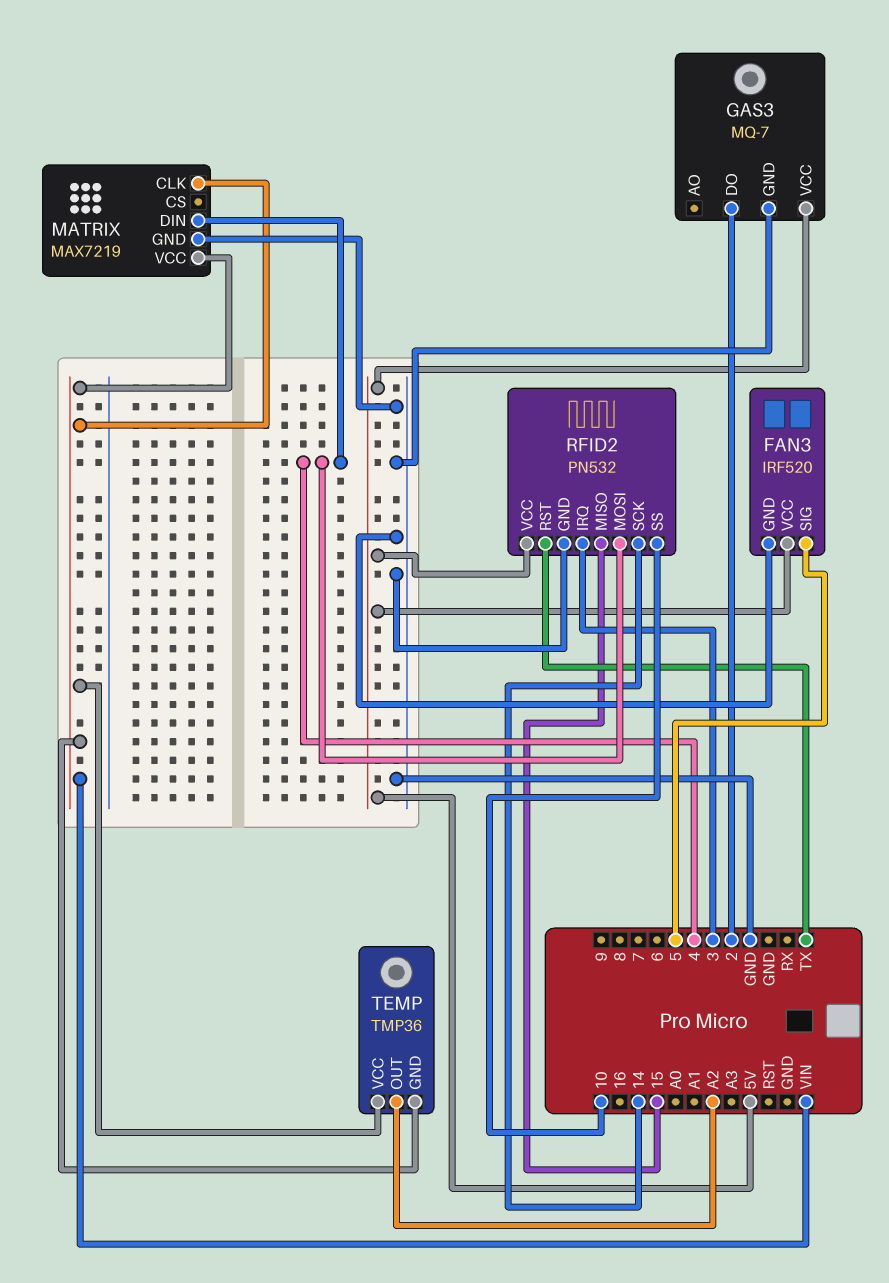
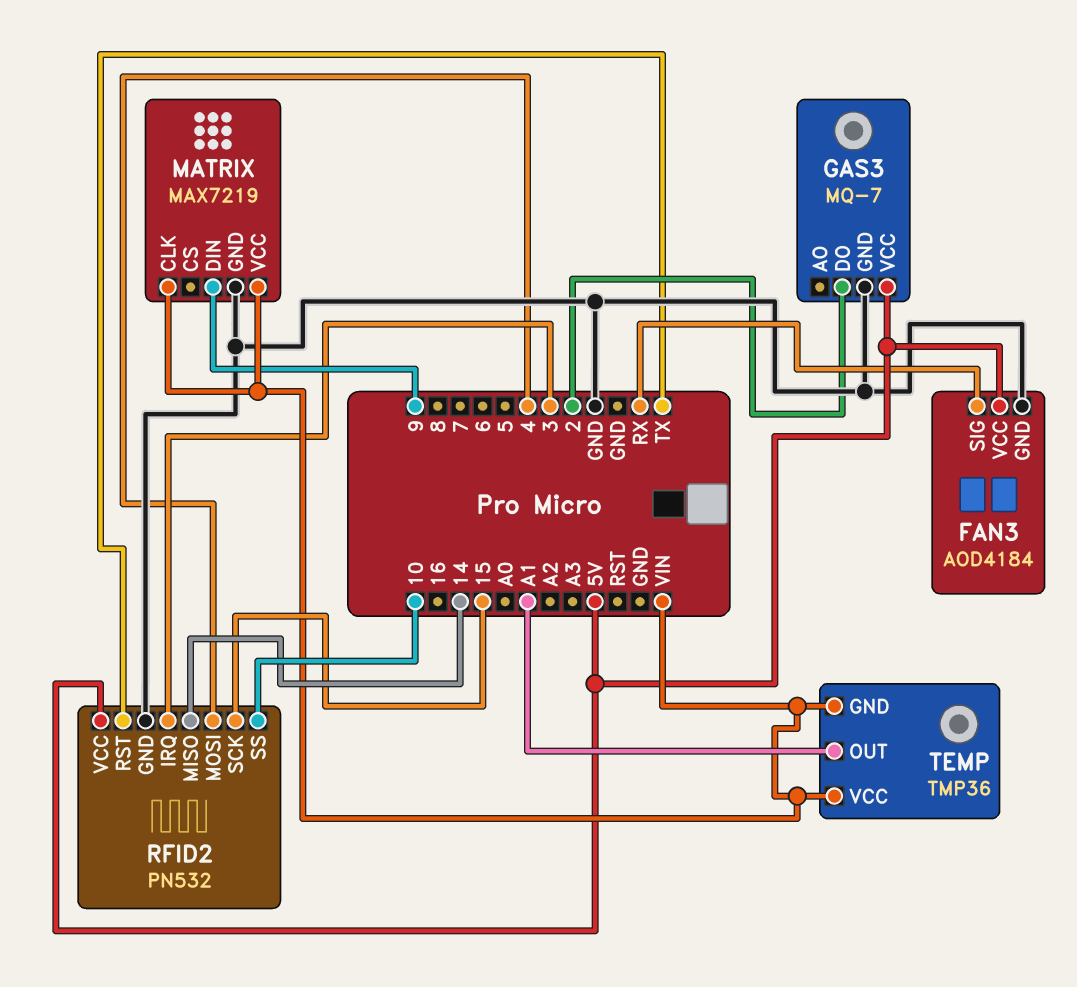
FAN3: IRF520 -> AOD4184
FAN3 pin SIG: 5 -> RX
MATRIX pin DIN: 4 -> 9
RFID2 pin MISO: 15 -> 14
RFID2 pin SCK: 14 -> 15
TEMP pin OUT: A2 -> A1

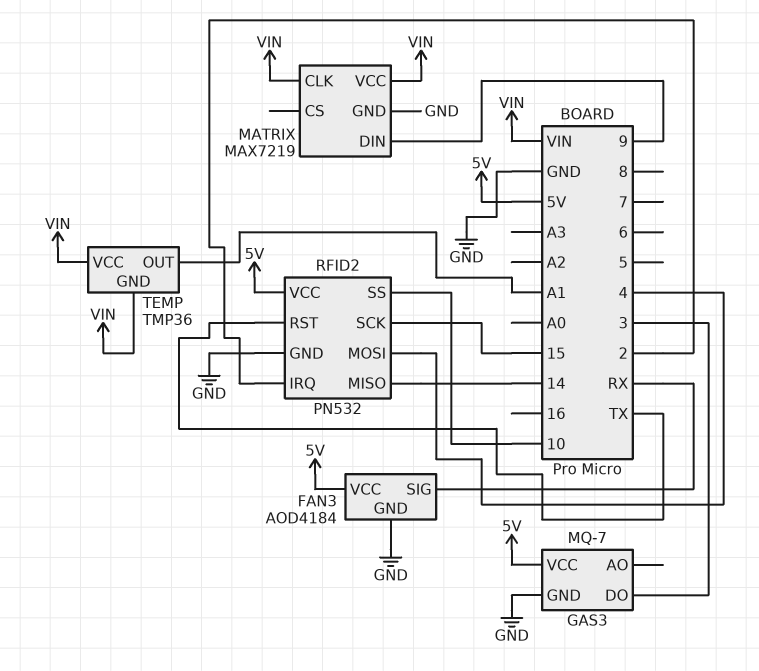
GAS3 pin DO: 2 -> 3
RFID2 pin IRQ: 3 -> 2

